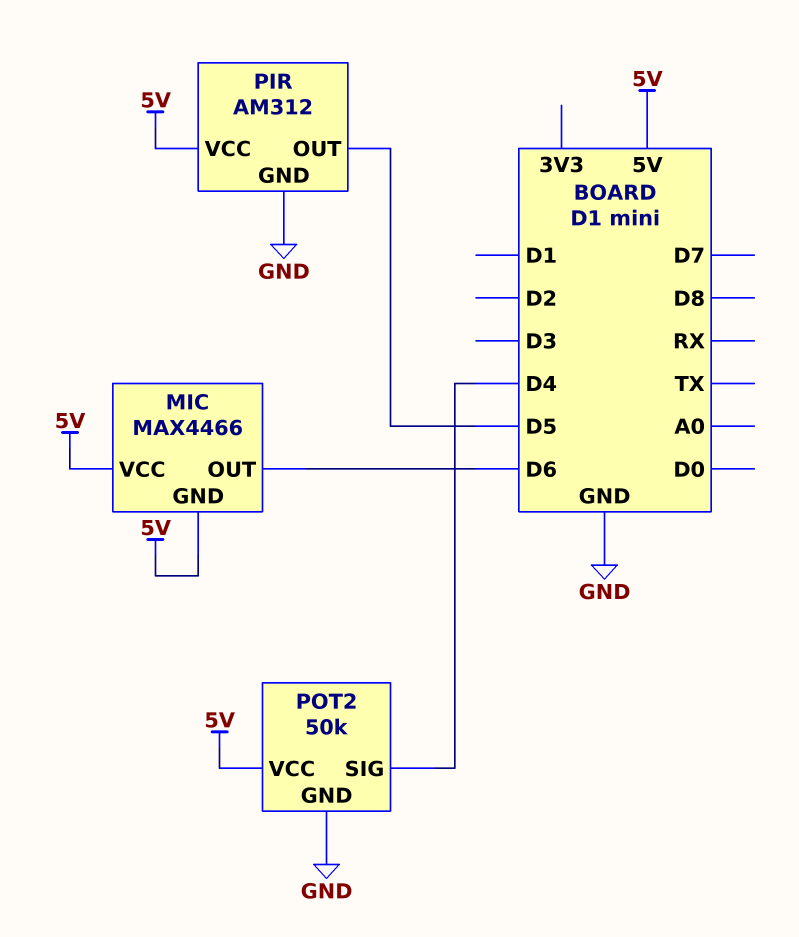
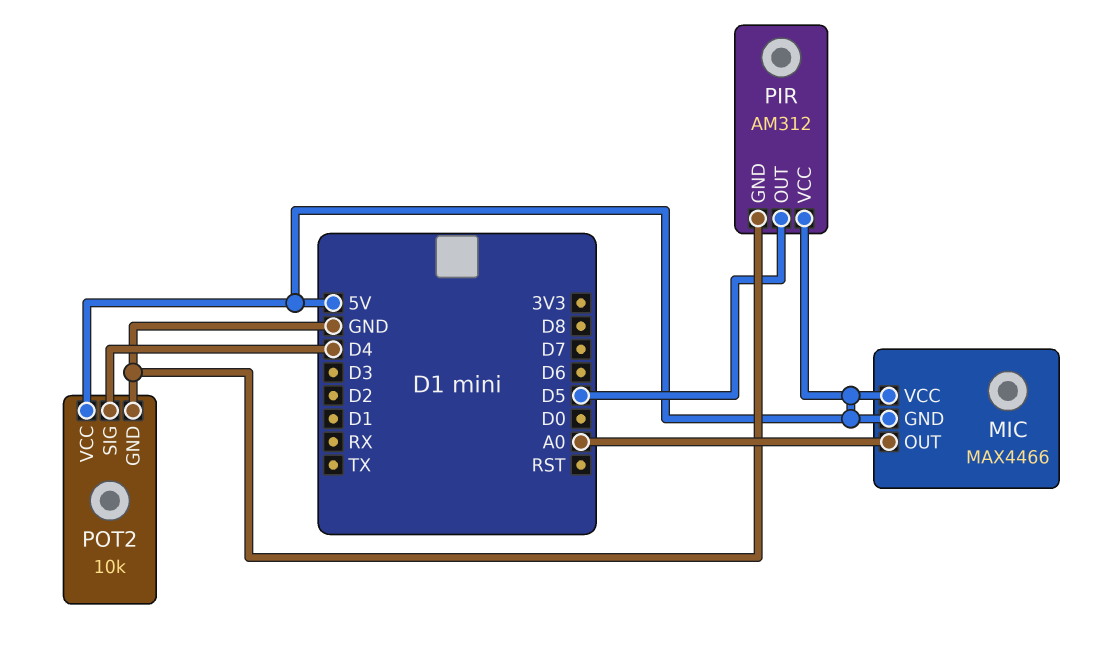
MIC pin OUT: D6 -> A0
POT2: 50k -> 10k

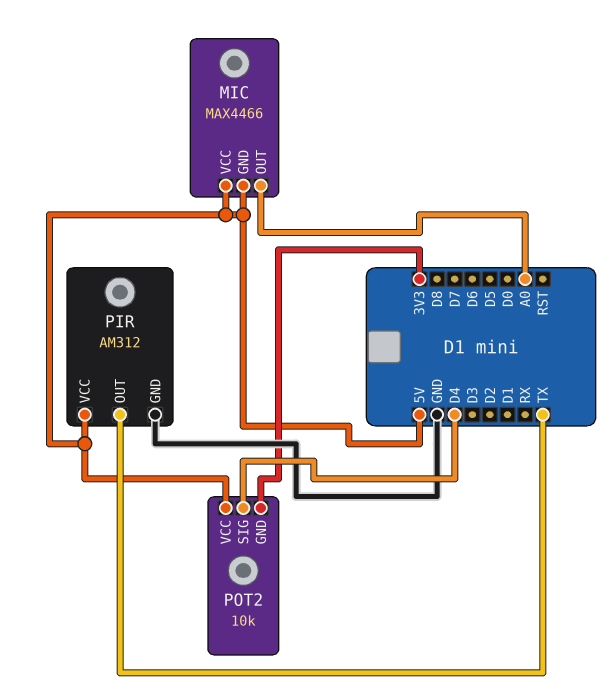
PIR pin OUT: D5 -> TX
POT2 pin GND: GND -> 3V3

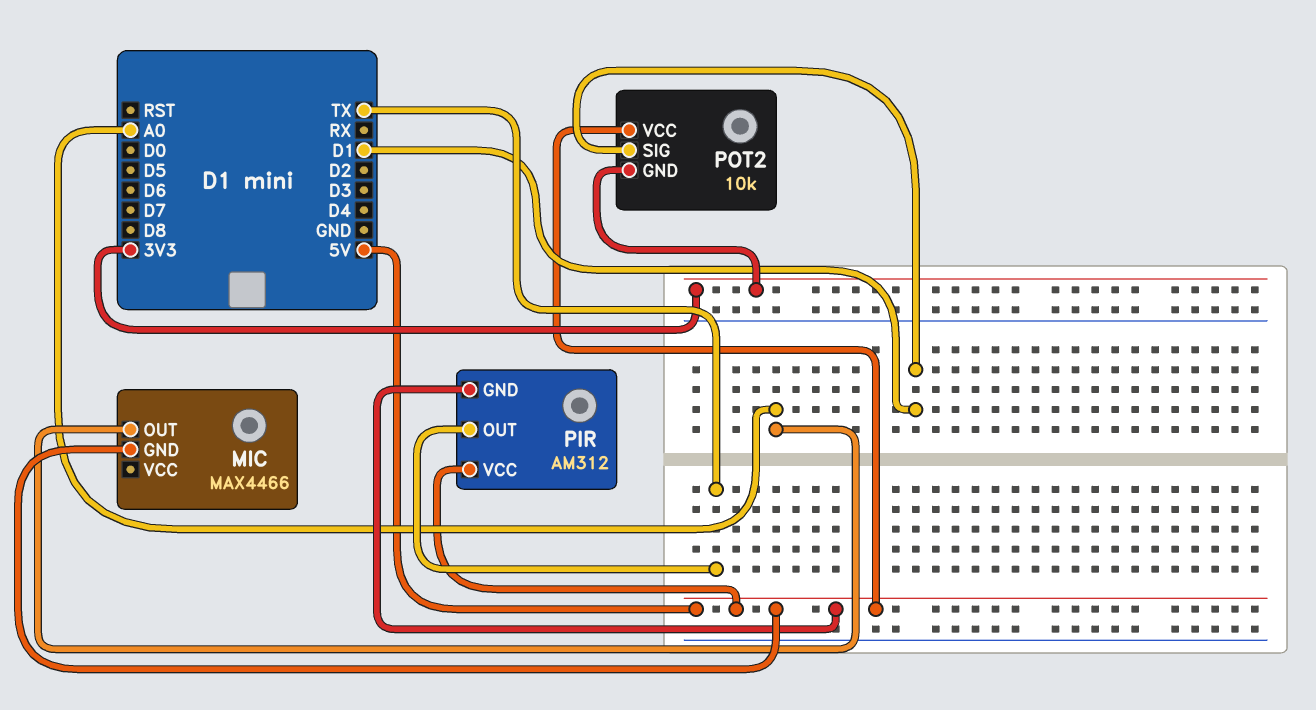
MIC pin VCC: 5V -> none
PIR pin GND: GND -> 5V
POT2 pin SIG: D4 -> D1

